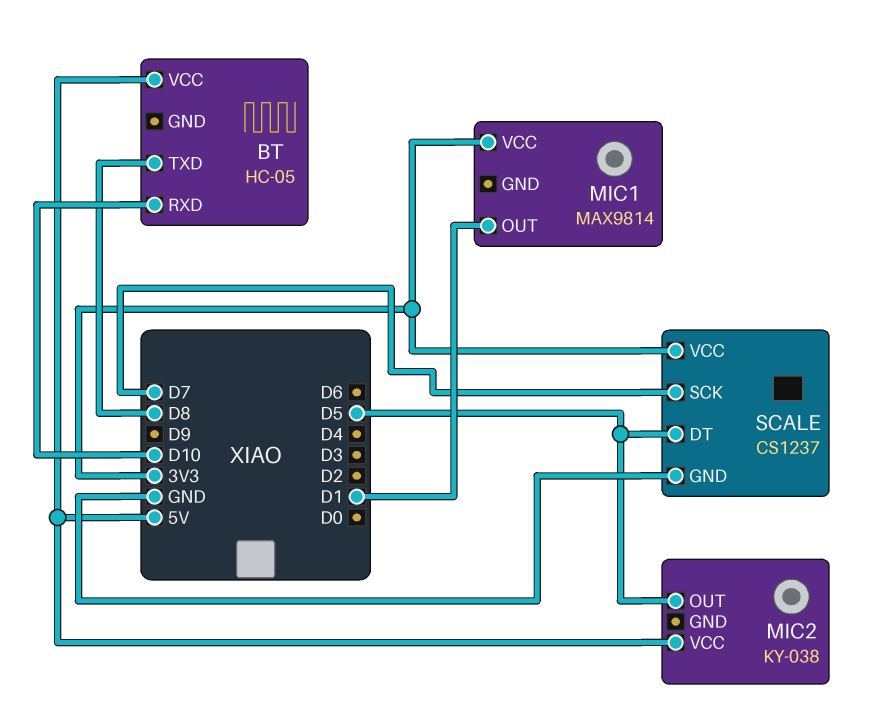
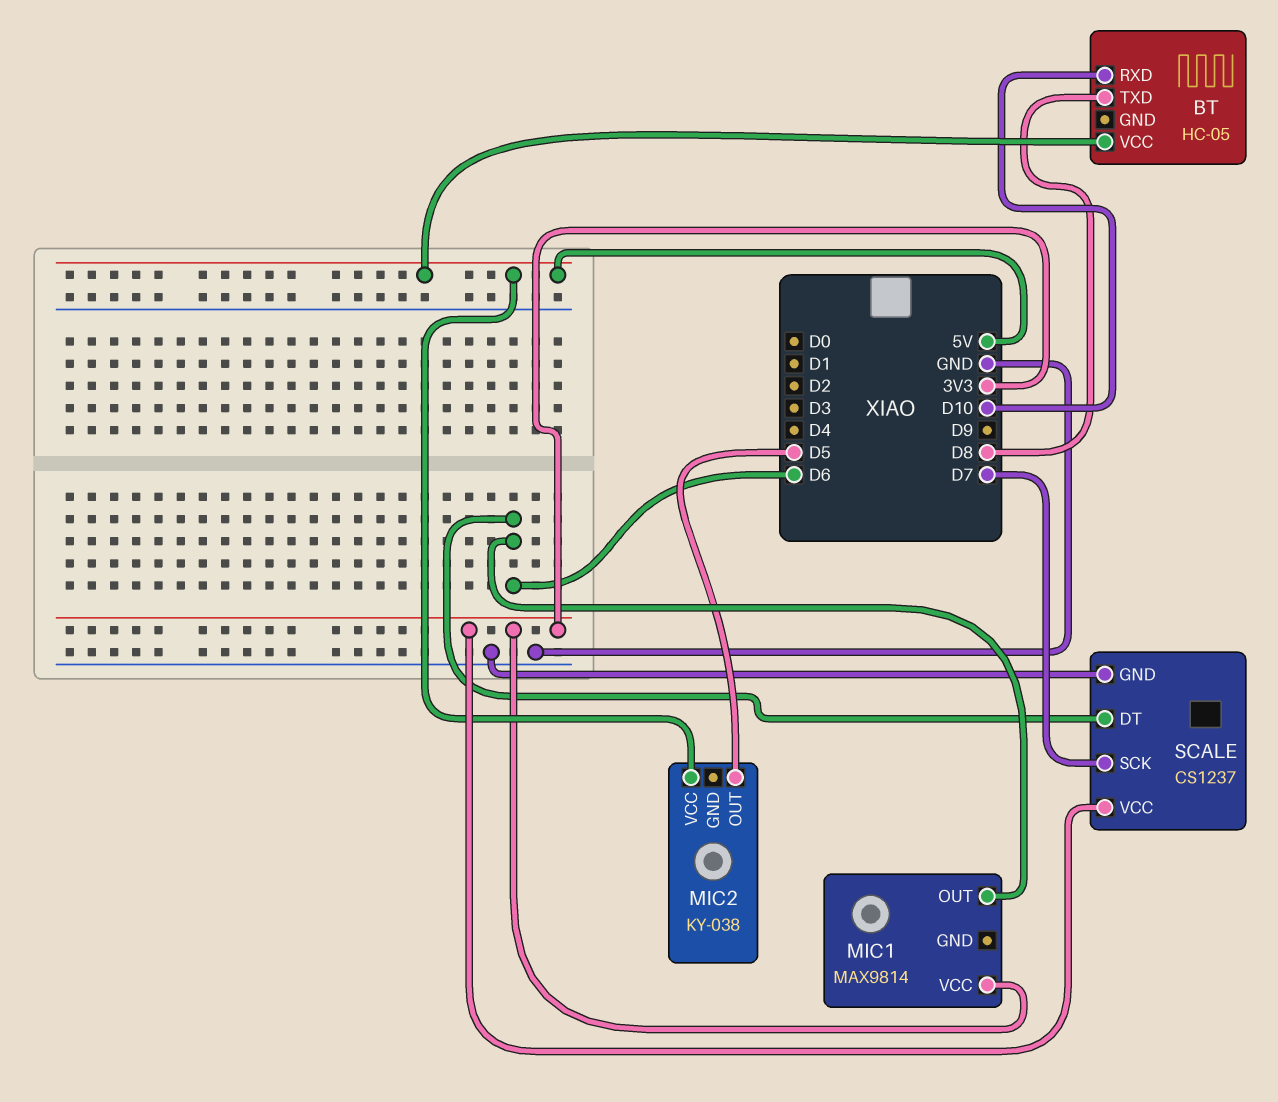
MIC1 pin OUT: D1 -> D6
SCALE pin DT: D5 -> D6

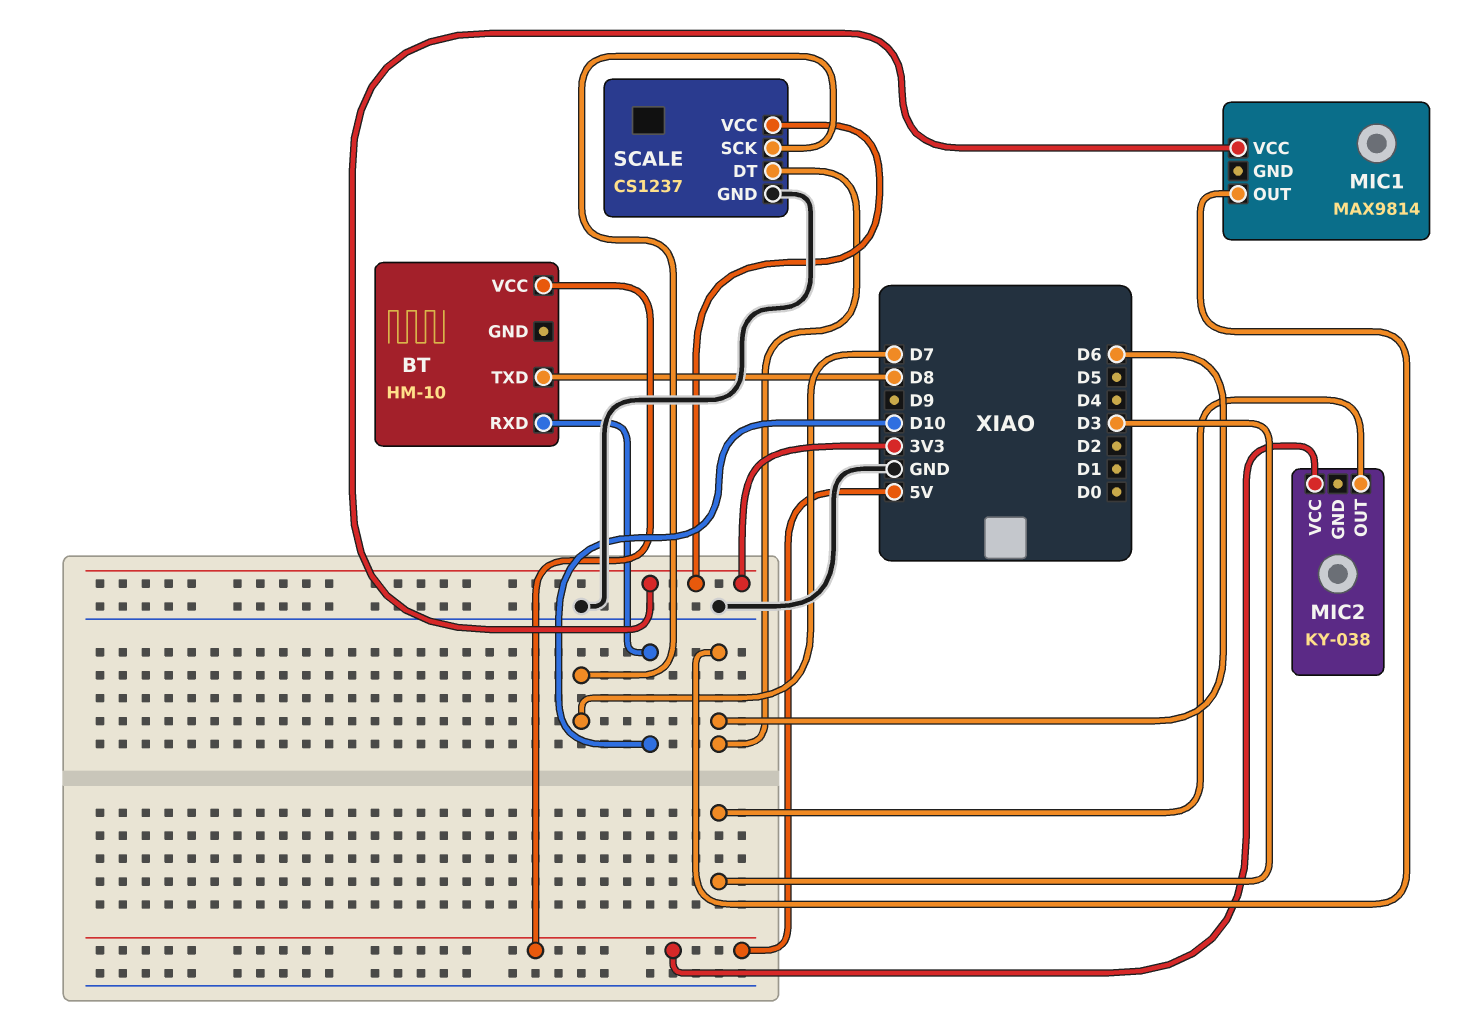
BT: HC-05 -> HM-10
MIC2 pin OUT: D5 -> D3

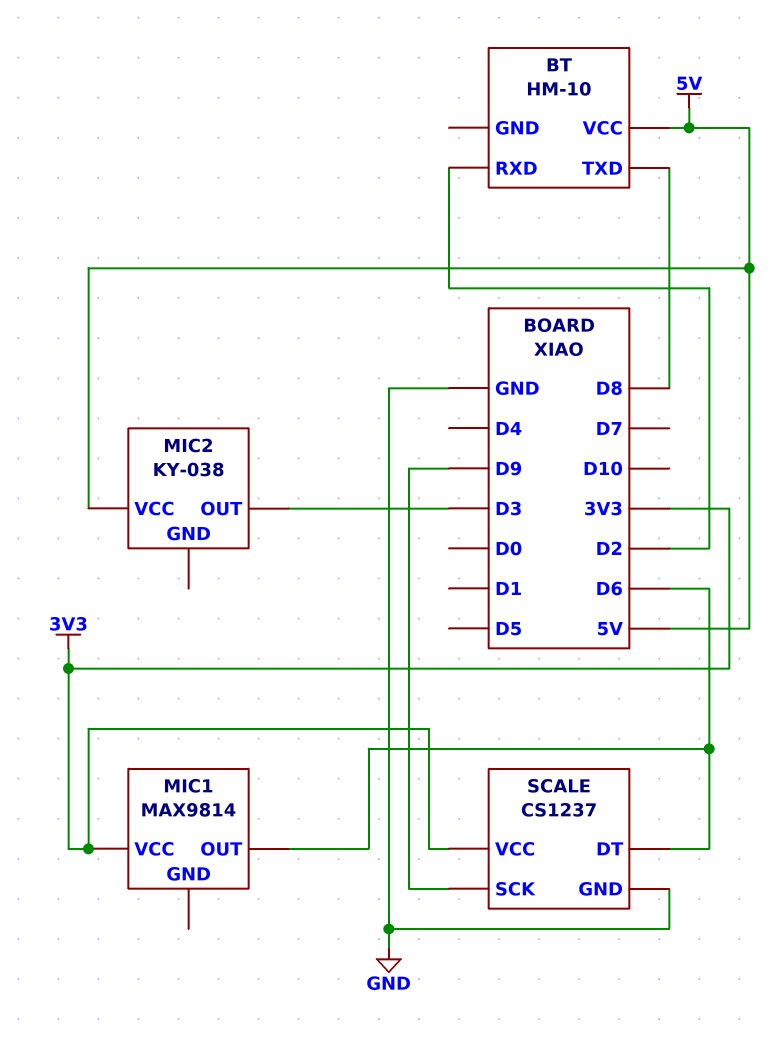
BT pin RXD: D10 -> D2
SCALE pin SCK: D7 -> D9

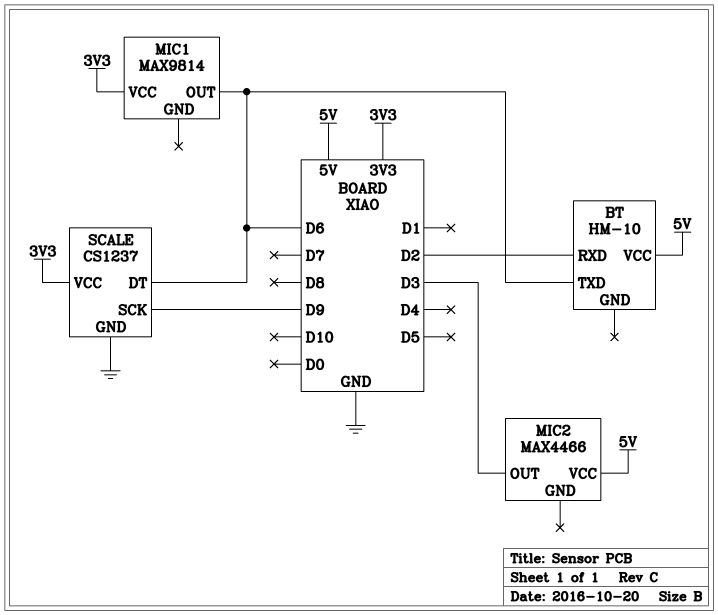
BT pin TXD: D8 -> D6
MIC2: KY-038 -> MAX4466

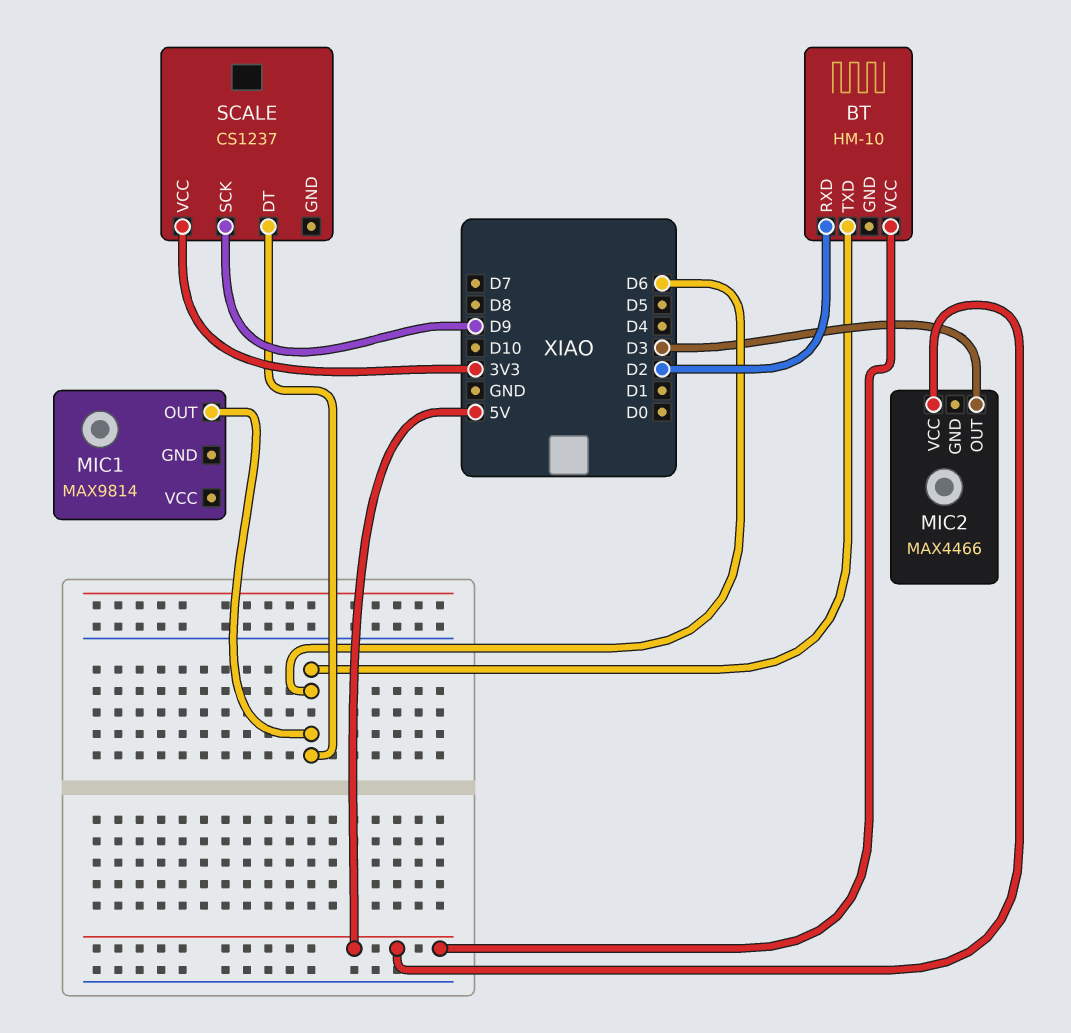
MIC1 pin VCC: 3V3 -> none
SCALE pin GND: GND -> none

